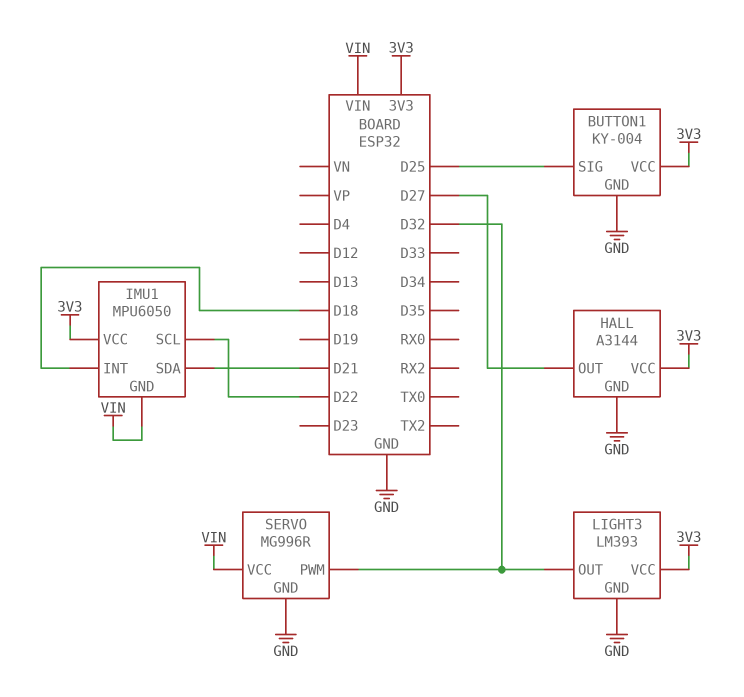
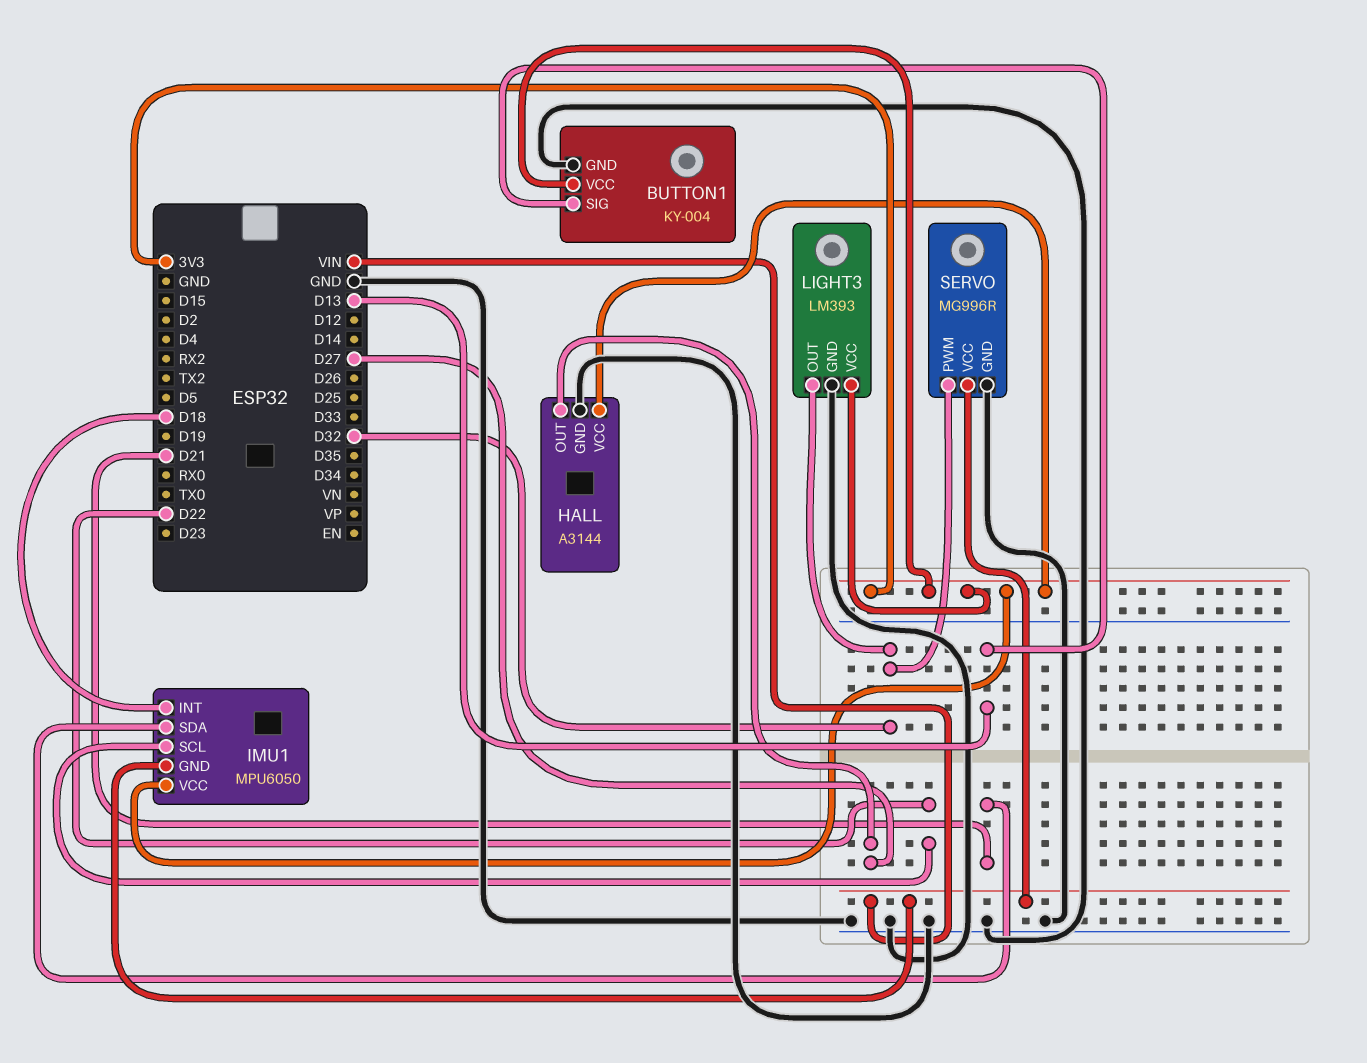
BUTTON1 pin SIG: D25 -> D13

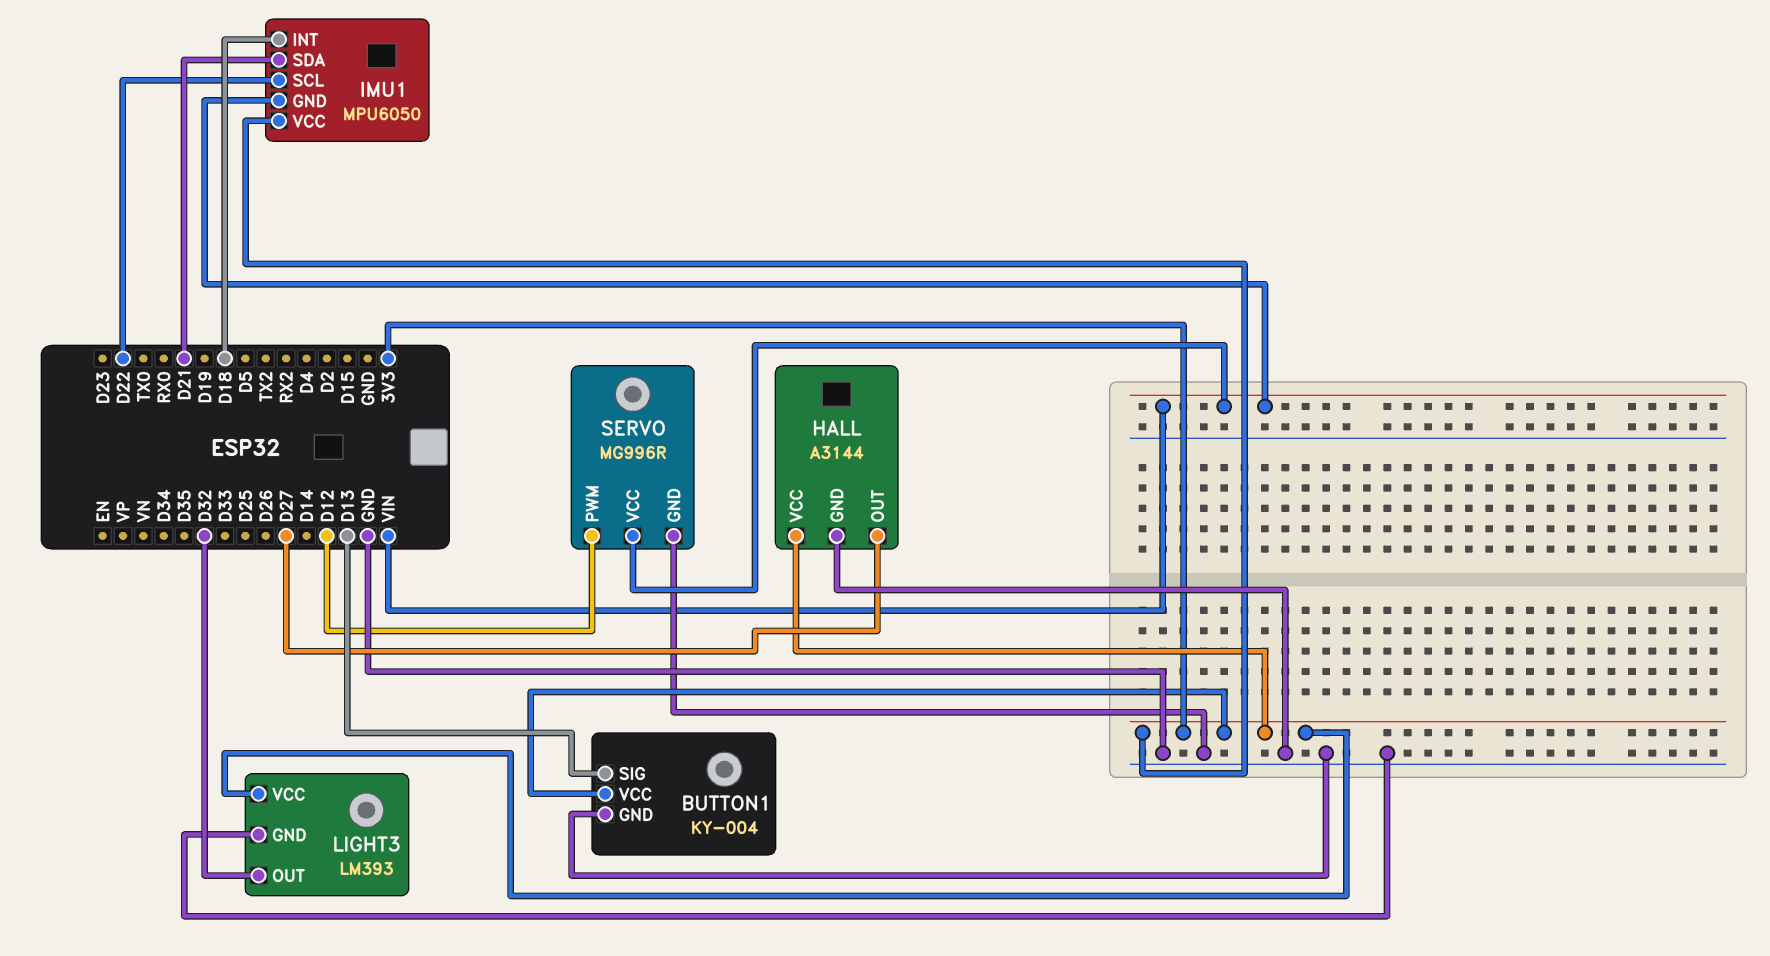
SERVO pin PWM: D32 -> D12

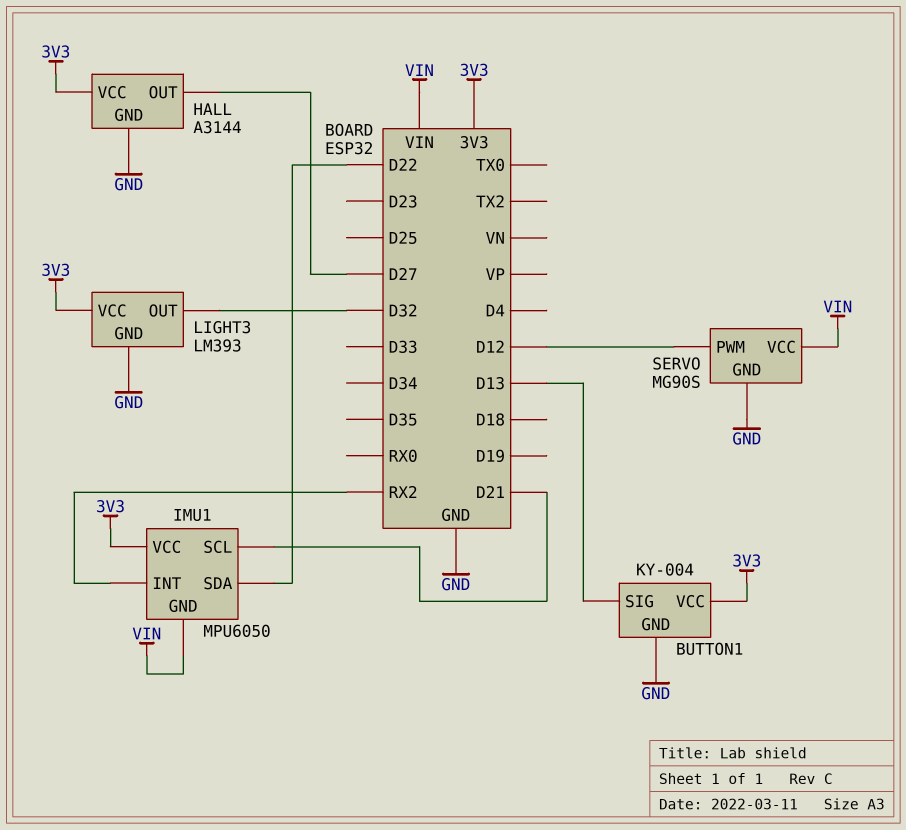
IMU1 pin INT: D18 -> RX2
IMU1 pin SCL: D22 -> D21
IMU1 pin SDA: D21 -> D22
SERVO: MG996R -> MG90S

